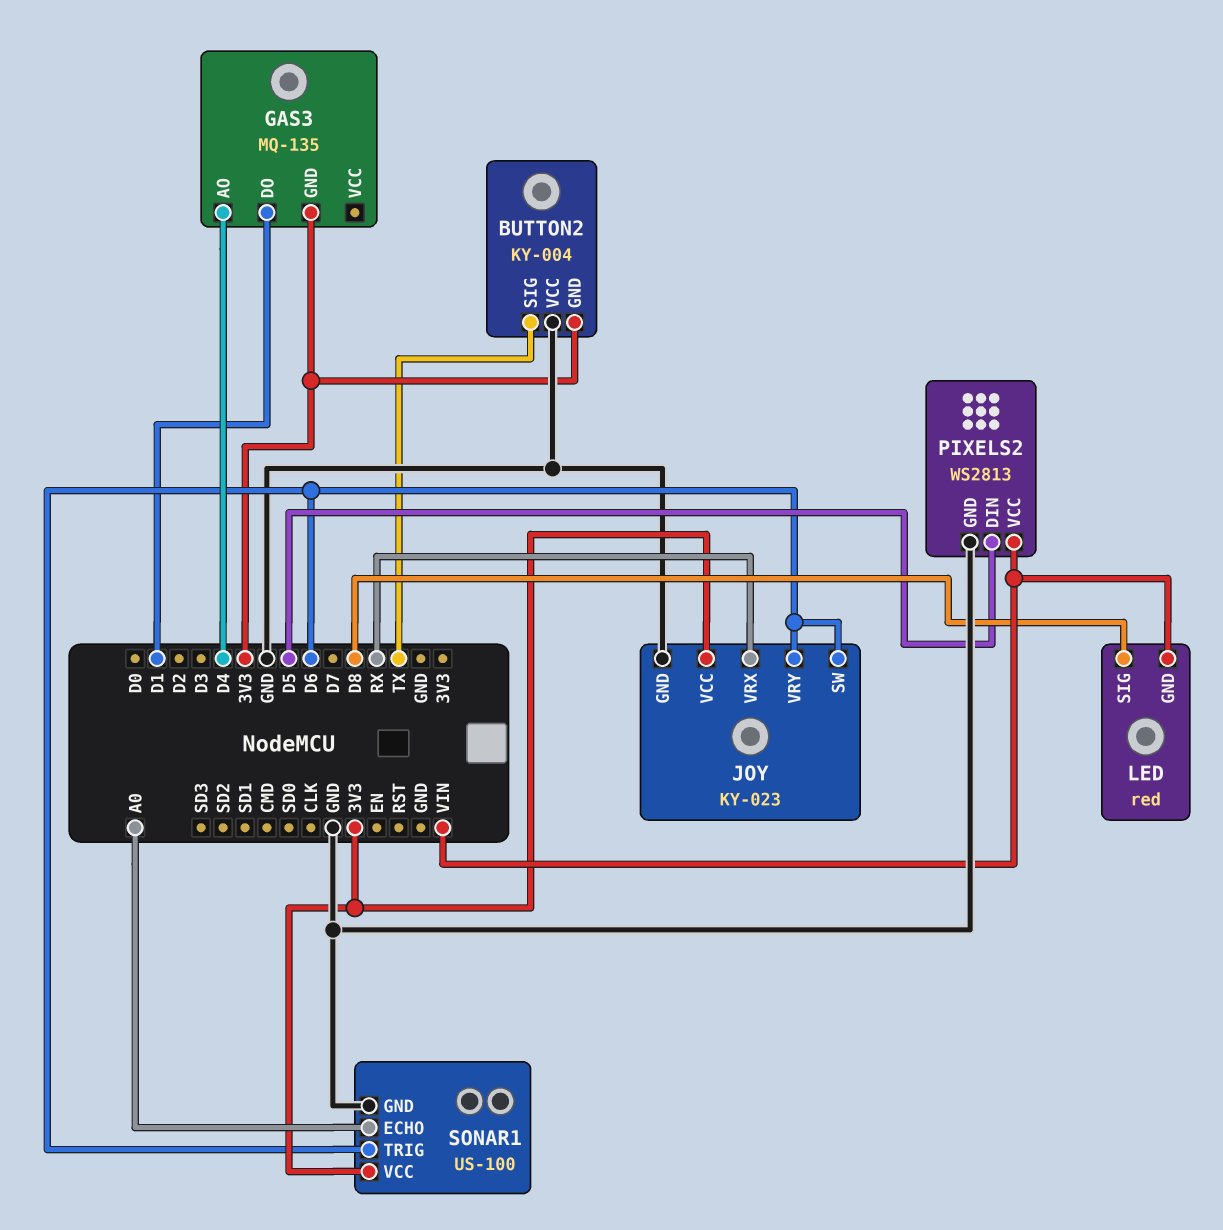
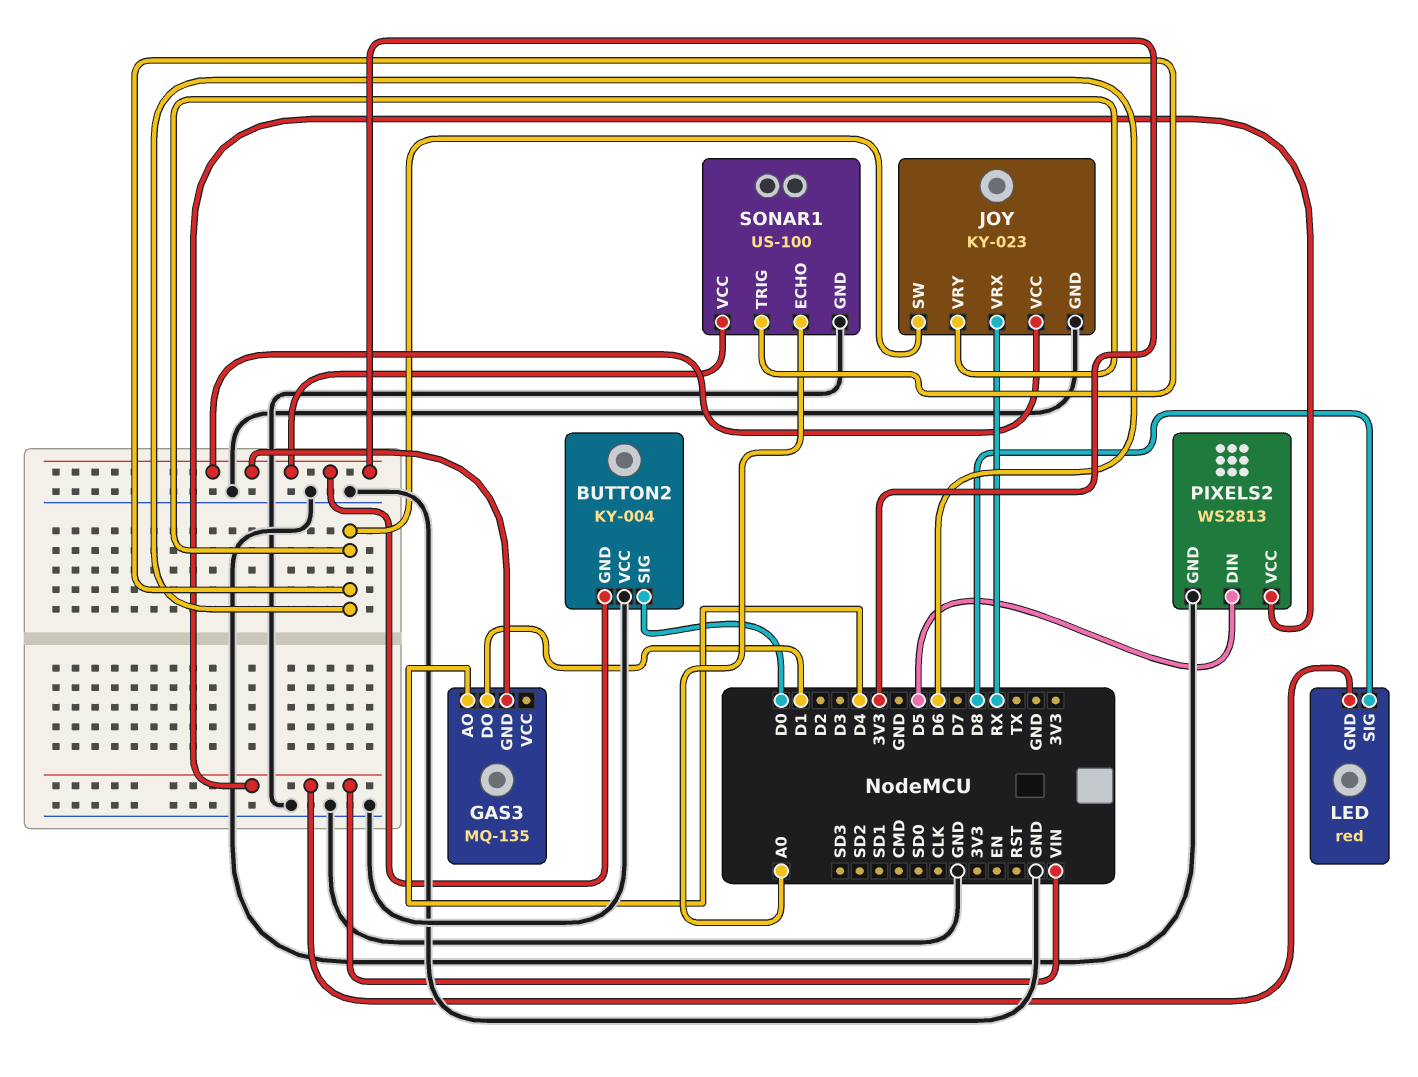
BUTTON2 pin SIG: TX -> D0

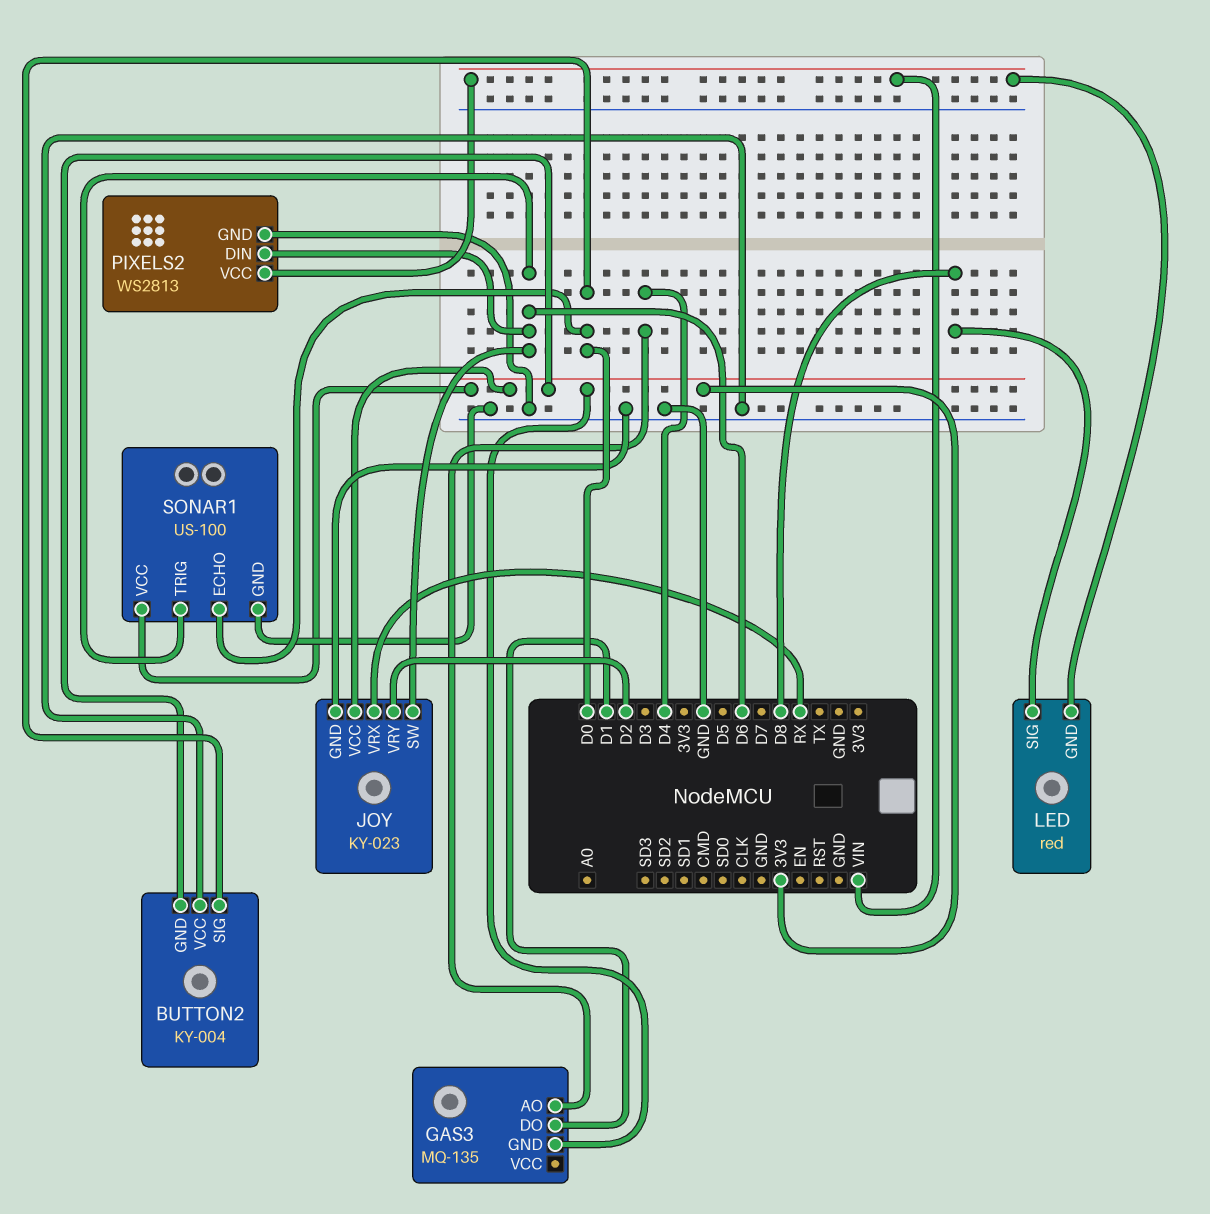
JOY pin VRY: D6 -> D2
PIXELS2 pin DIN: D5 -> D6
SONAR1 pin ECHO: A0 -> D0

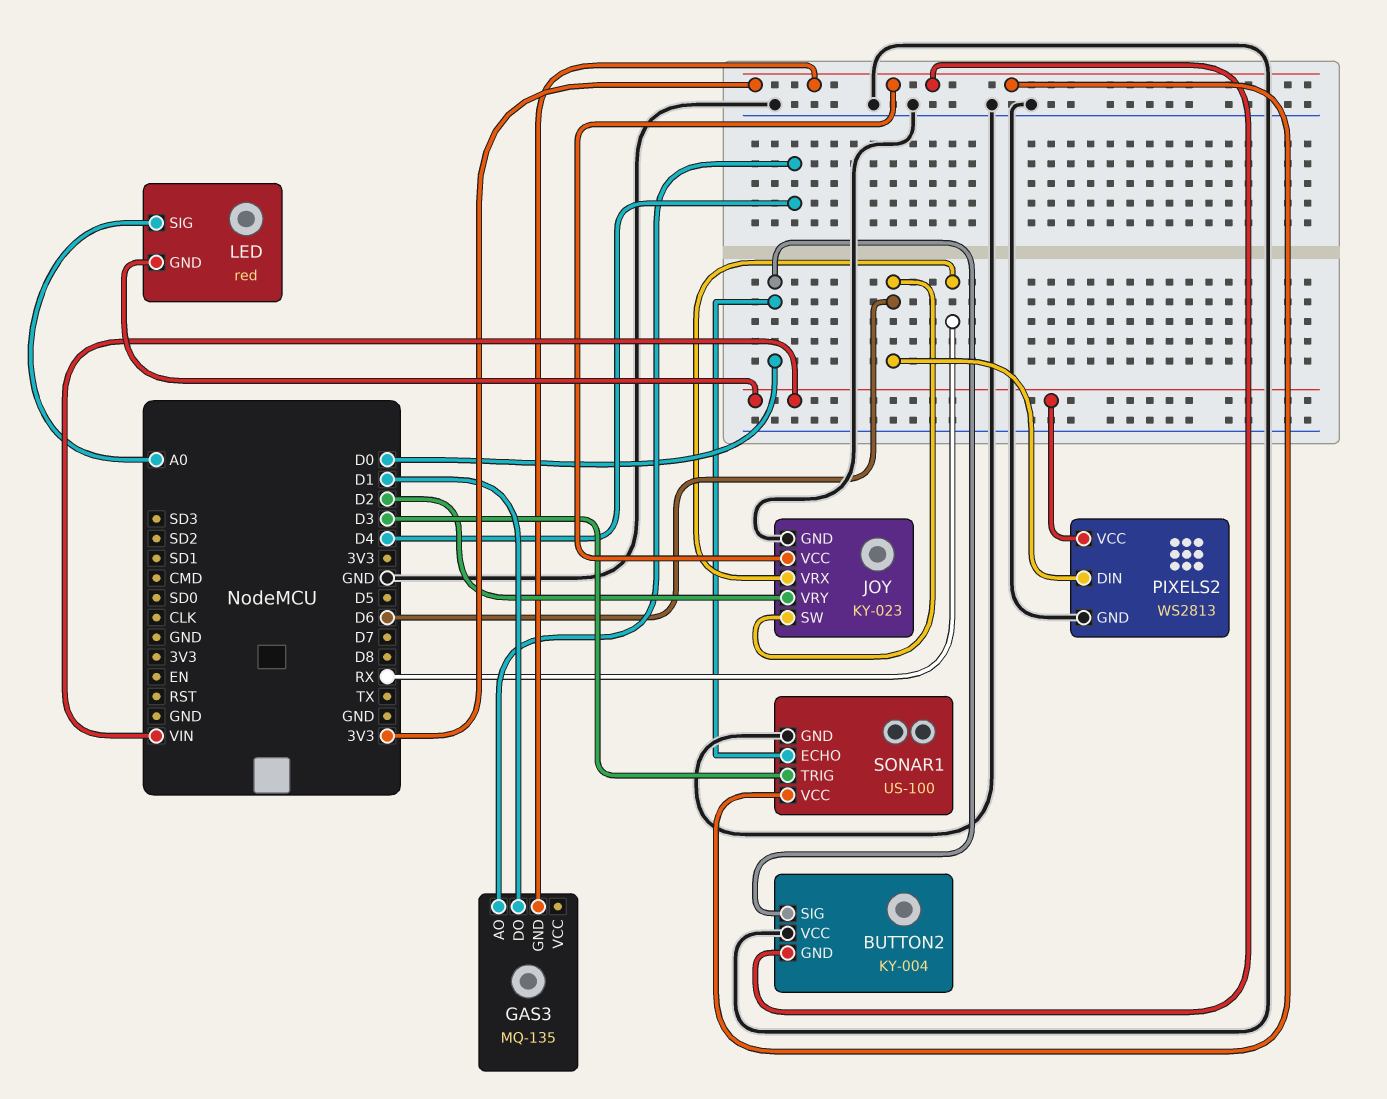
LED pin SIG: D8 -> A0
SONAR1 pin TRIG: D6 -> D3

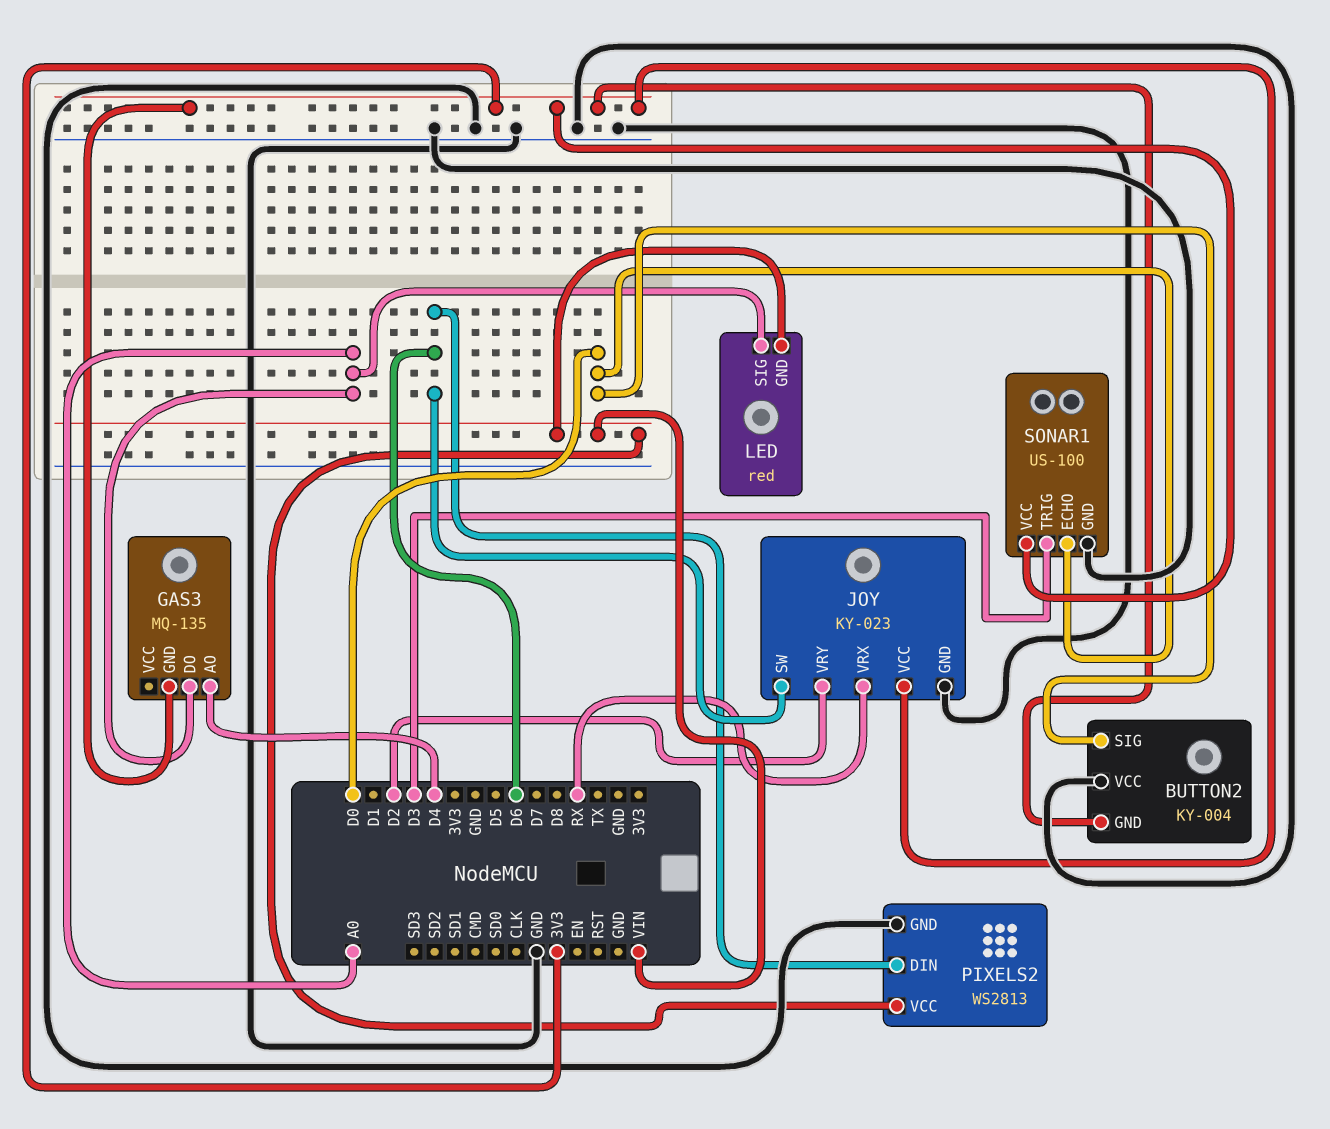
GAS3 pin DO: D1 -> A0

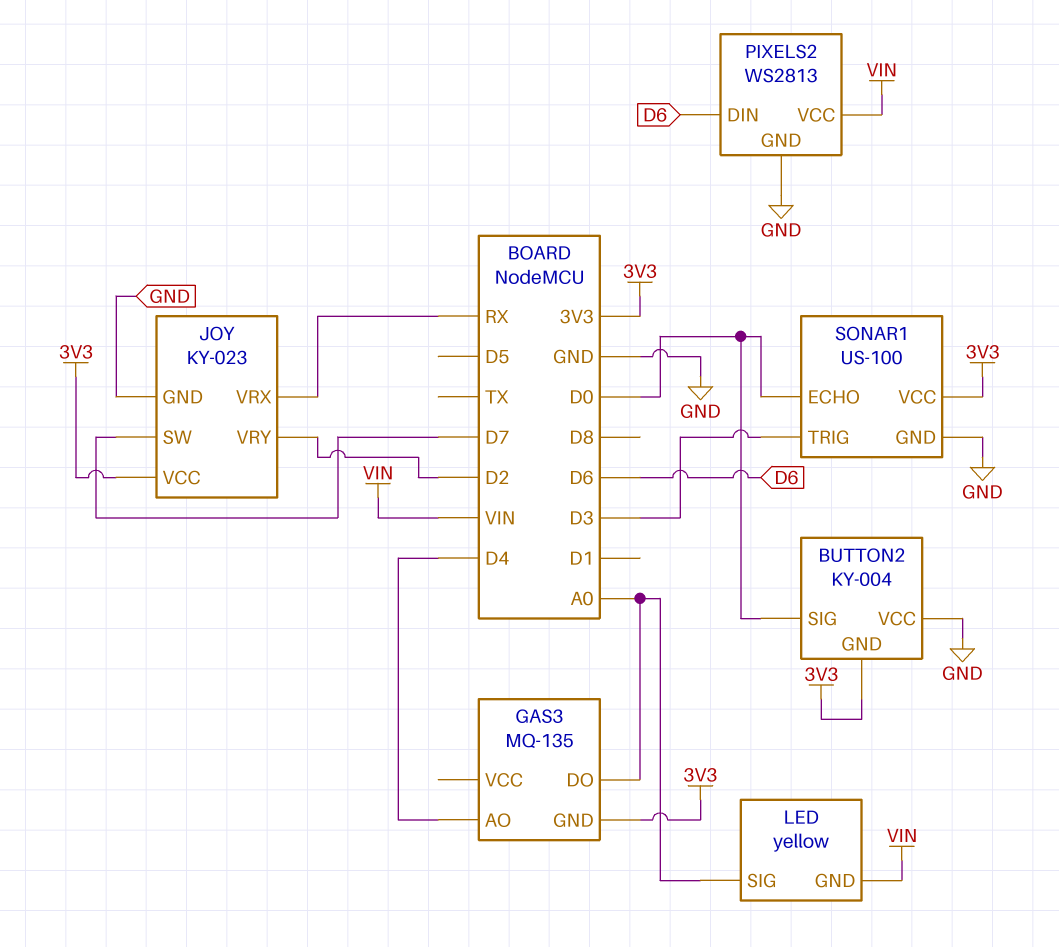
JOY pin SW: D6 -> D7
LED: red -> yellow

